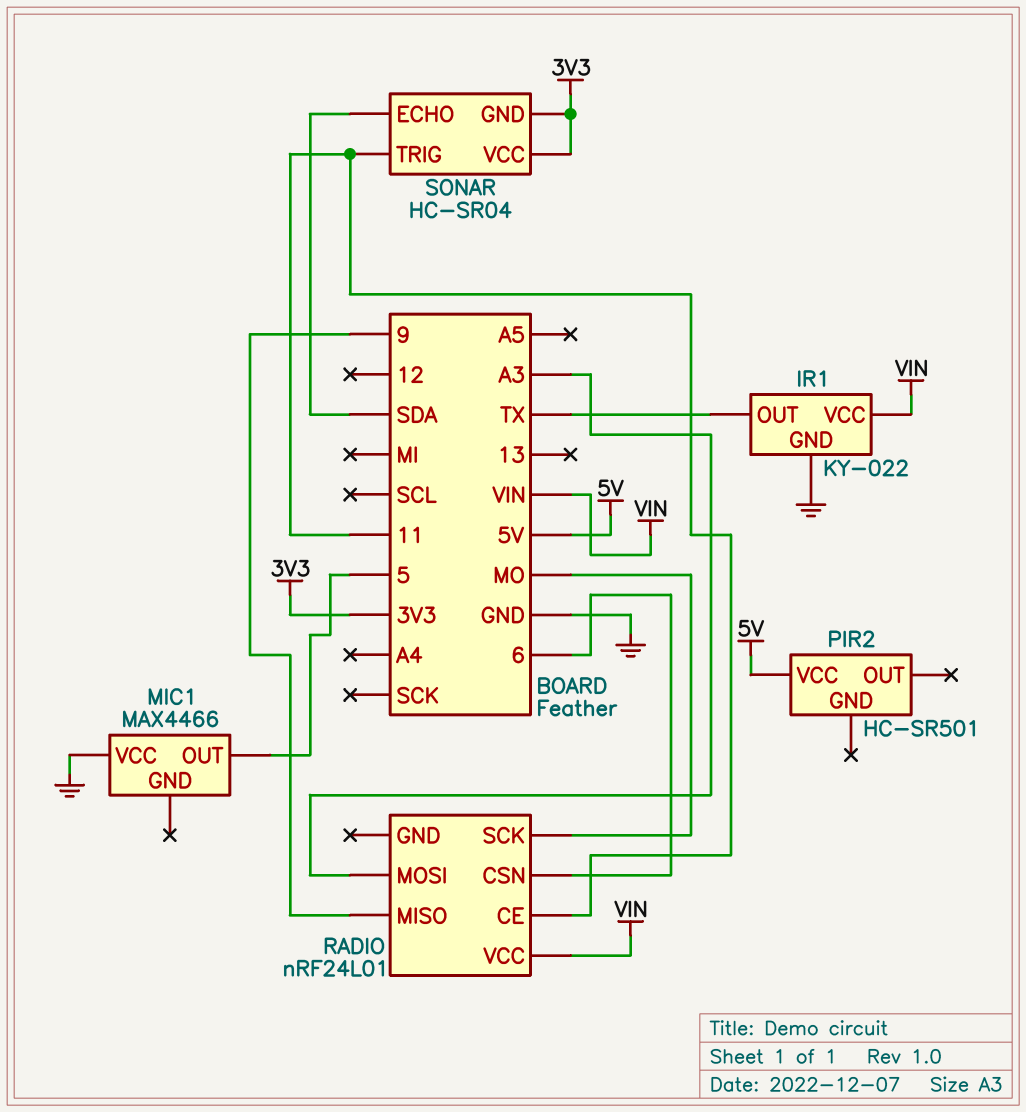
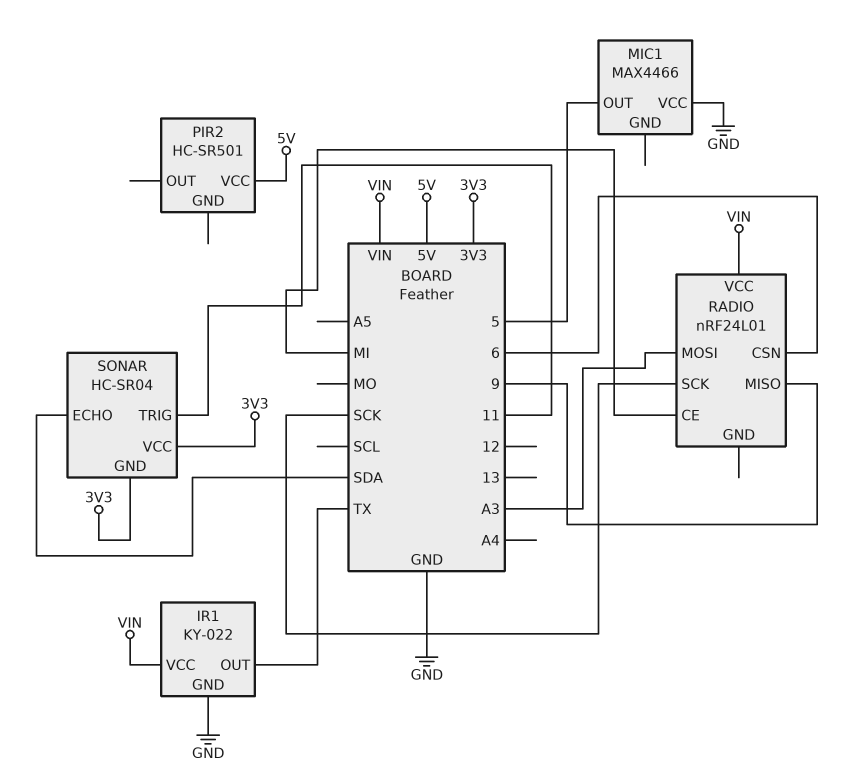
RADIO pin CE: 11 -> MI
RADIO pin SCK: MO -> SCK

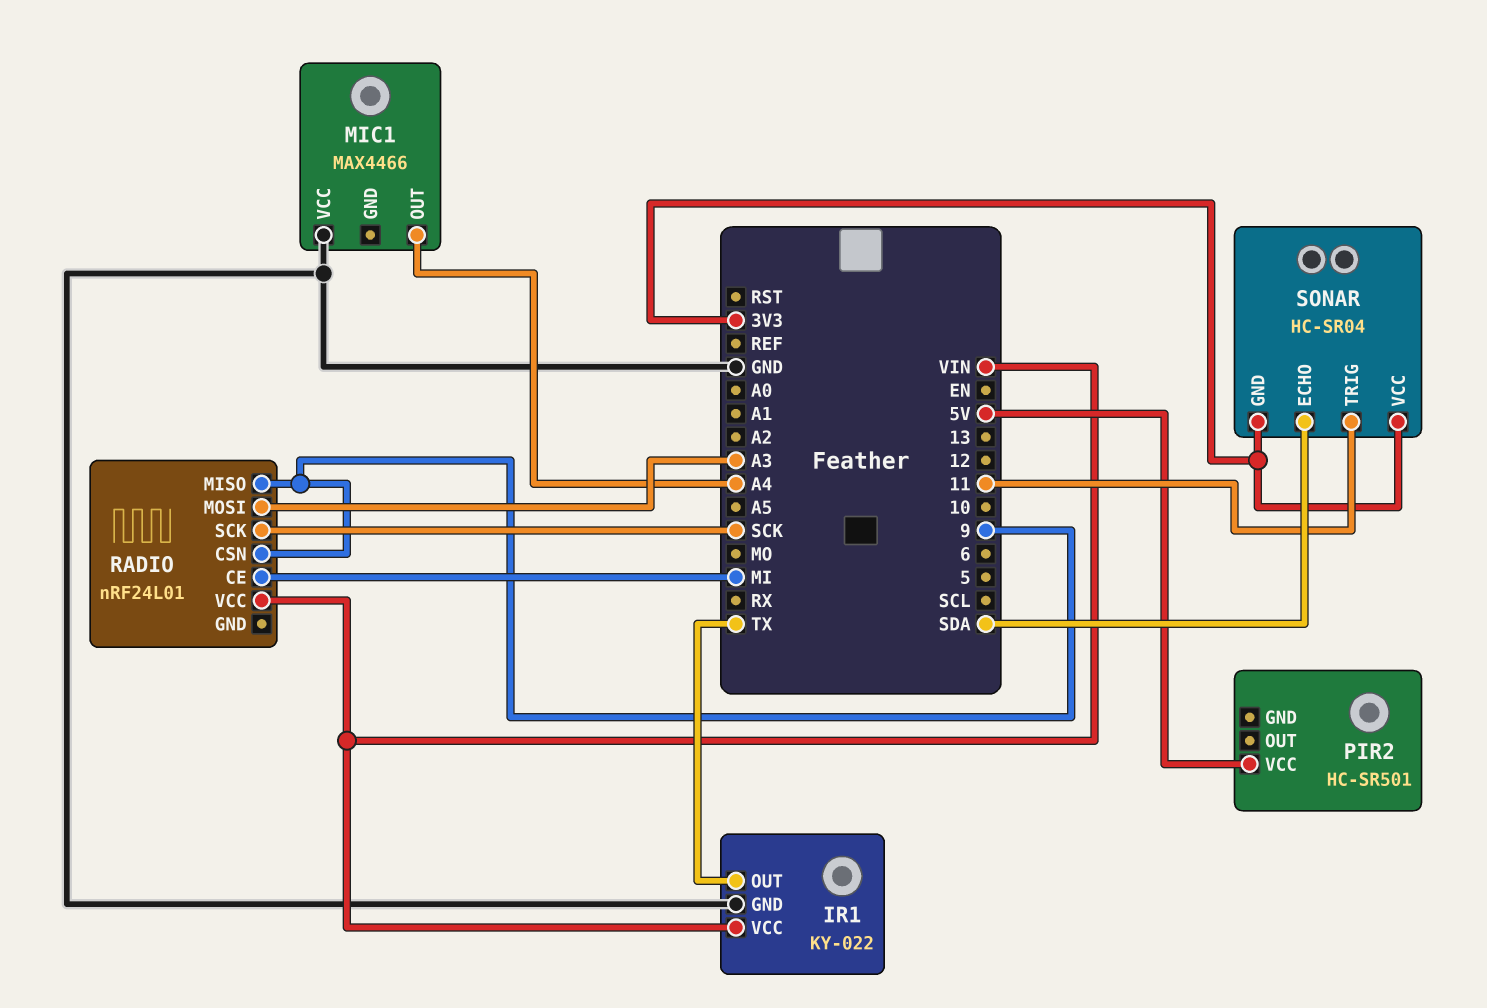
MIC1 pin OUT: 5 -> A4
RADIO pin CSN: 6 -> 9

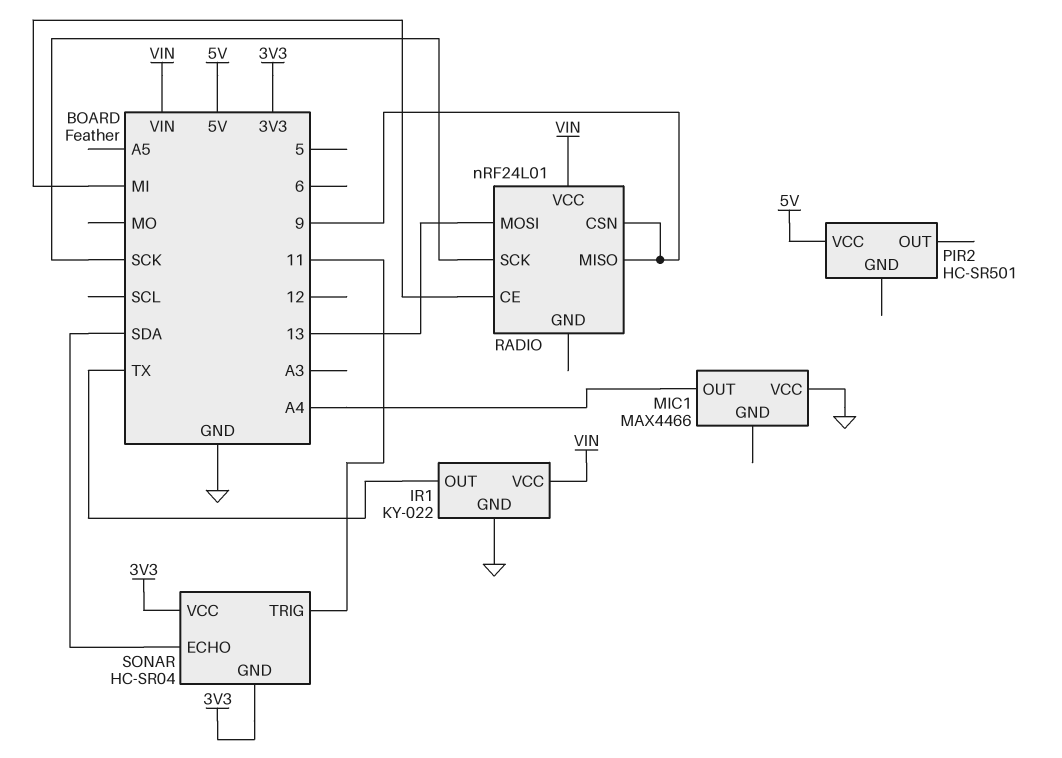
RADIO pin MOSI: A3 -> 13

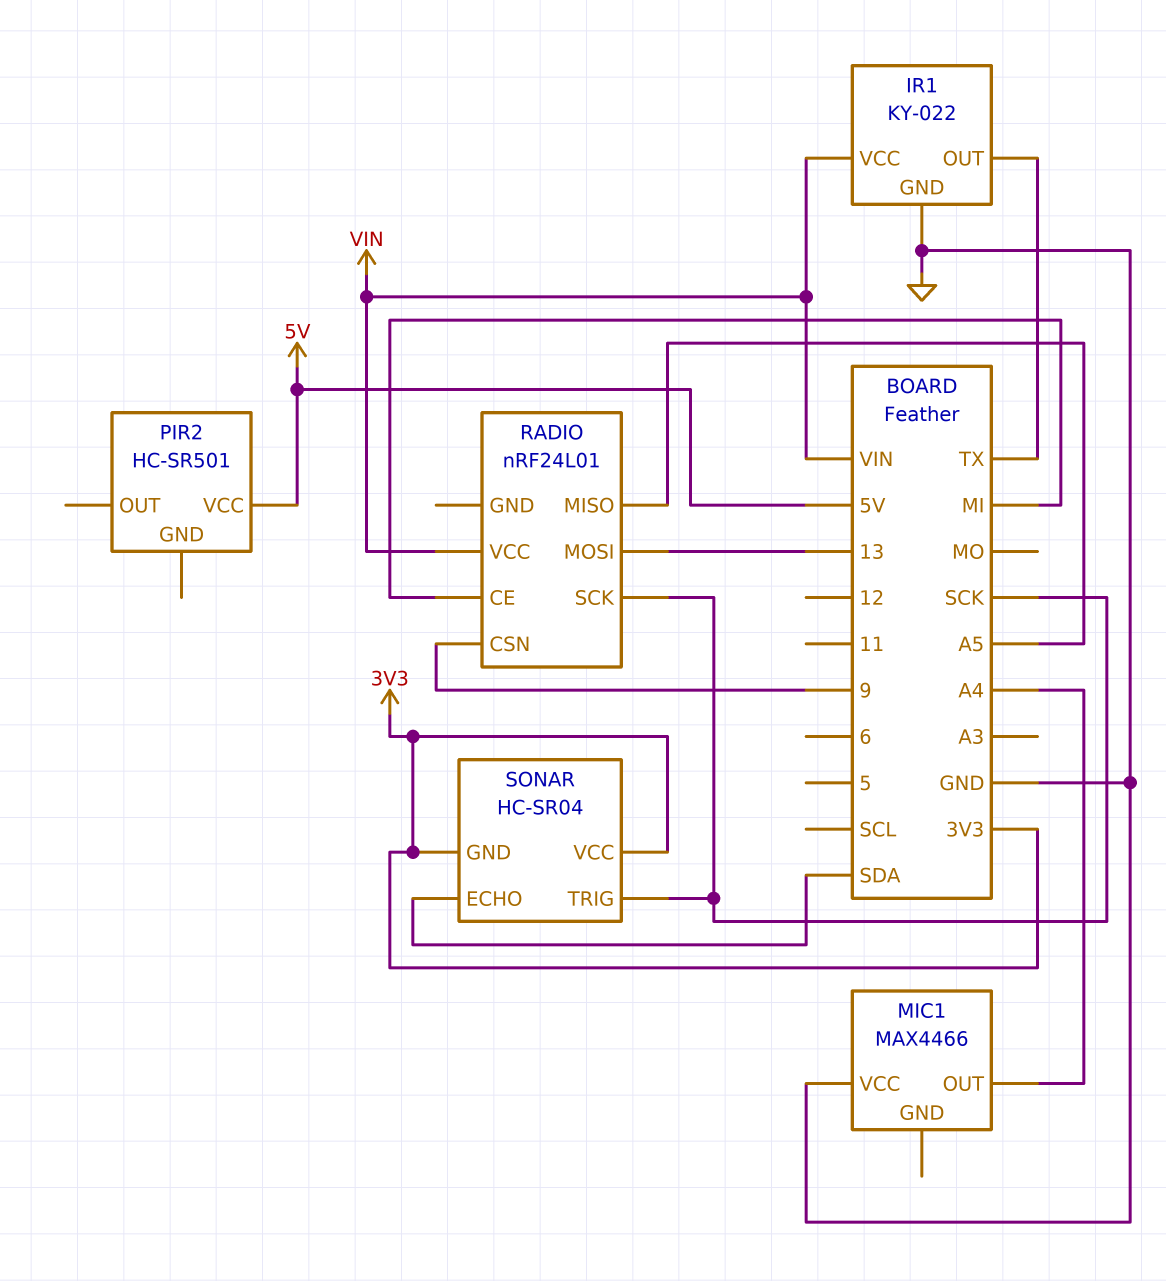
RADIO pin MISO: 9 -> A5
SONAR pin TRIG: 11 -> SCK

